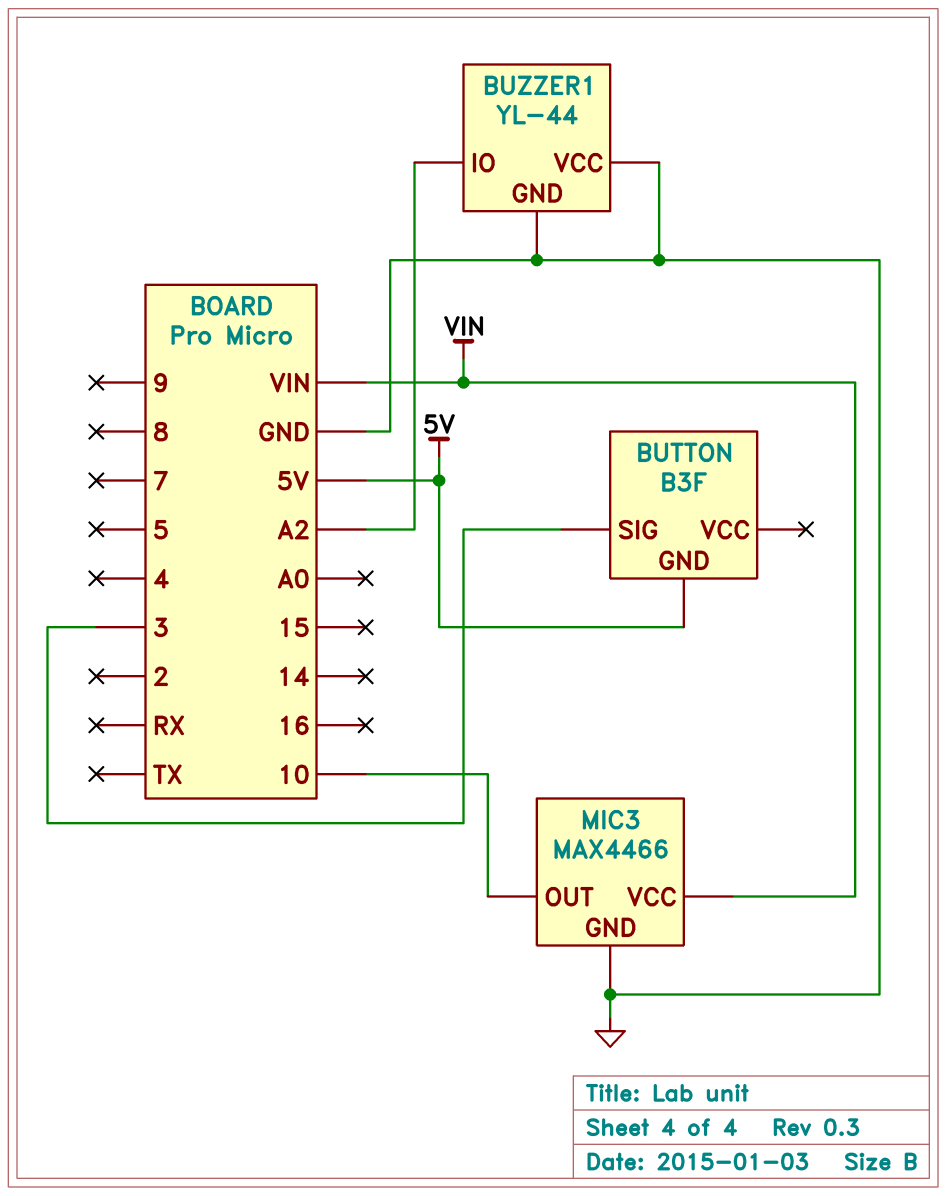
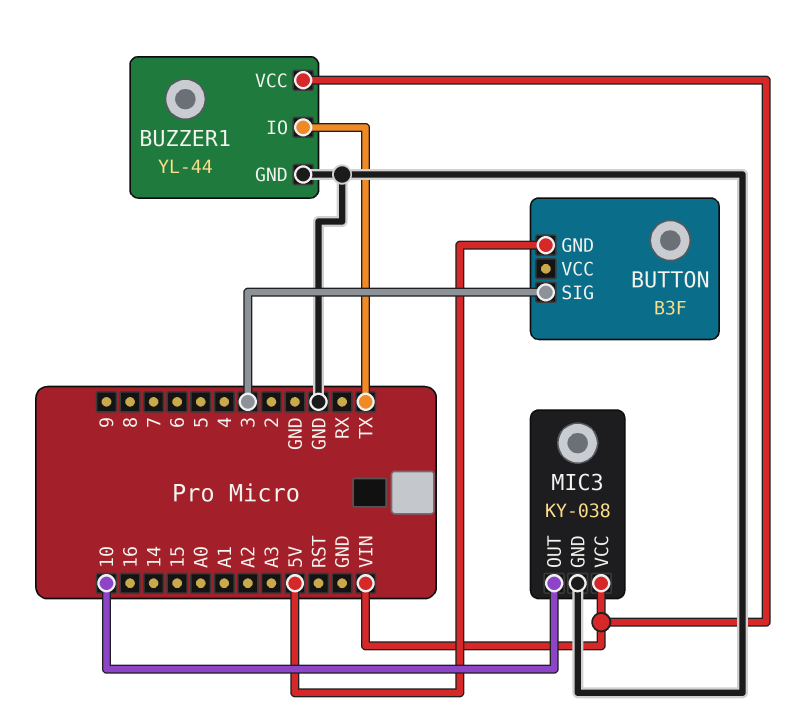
BUZZER1 pin IO: A2 -> TX
BUZZER1 pin VCC: GND -> VIN
MIC3: MAX4466 -> KY-038

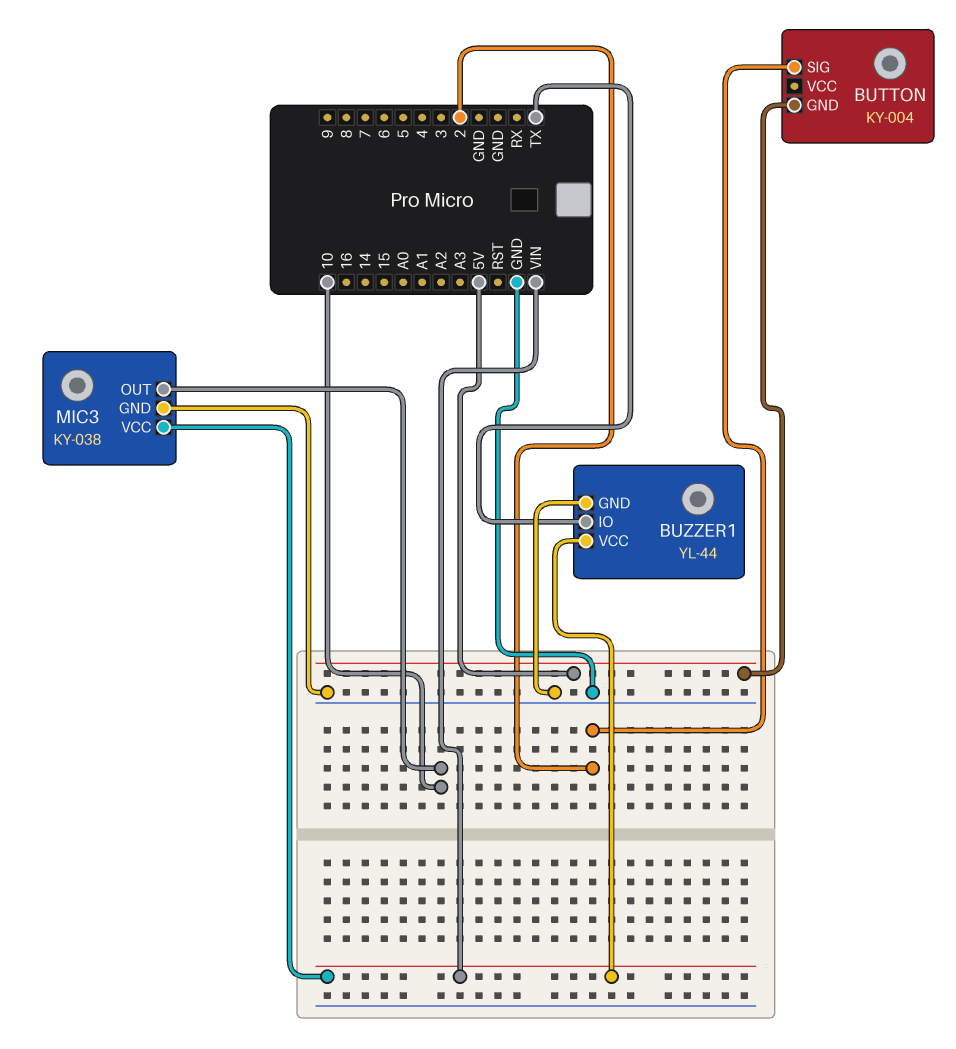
BUTTON: B3F -> KY-004
BUTTON pin SIG: 3 -> 2

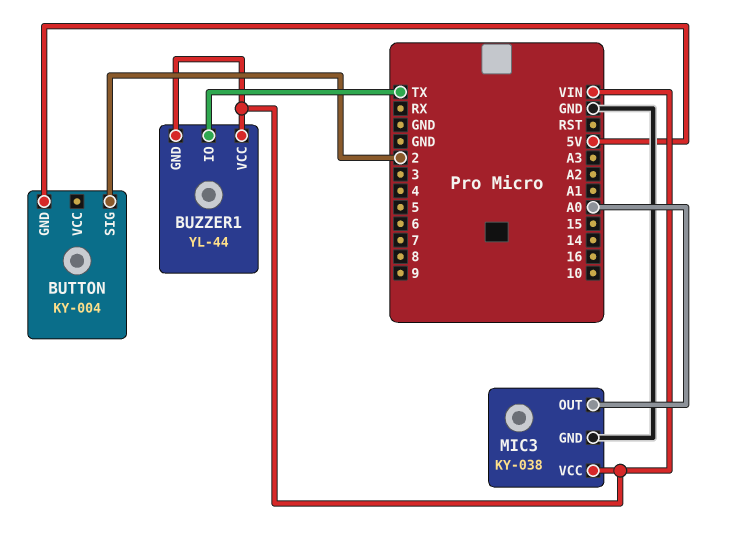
BUZZER1 pin GND: GND -> VIN
MIC3 pin OUT: 10 -> A0

